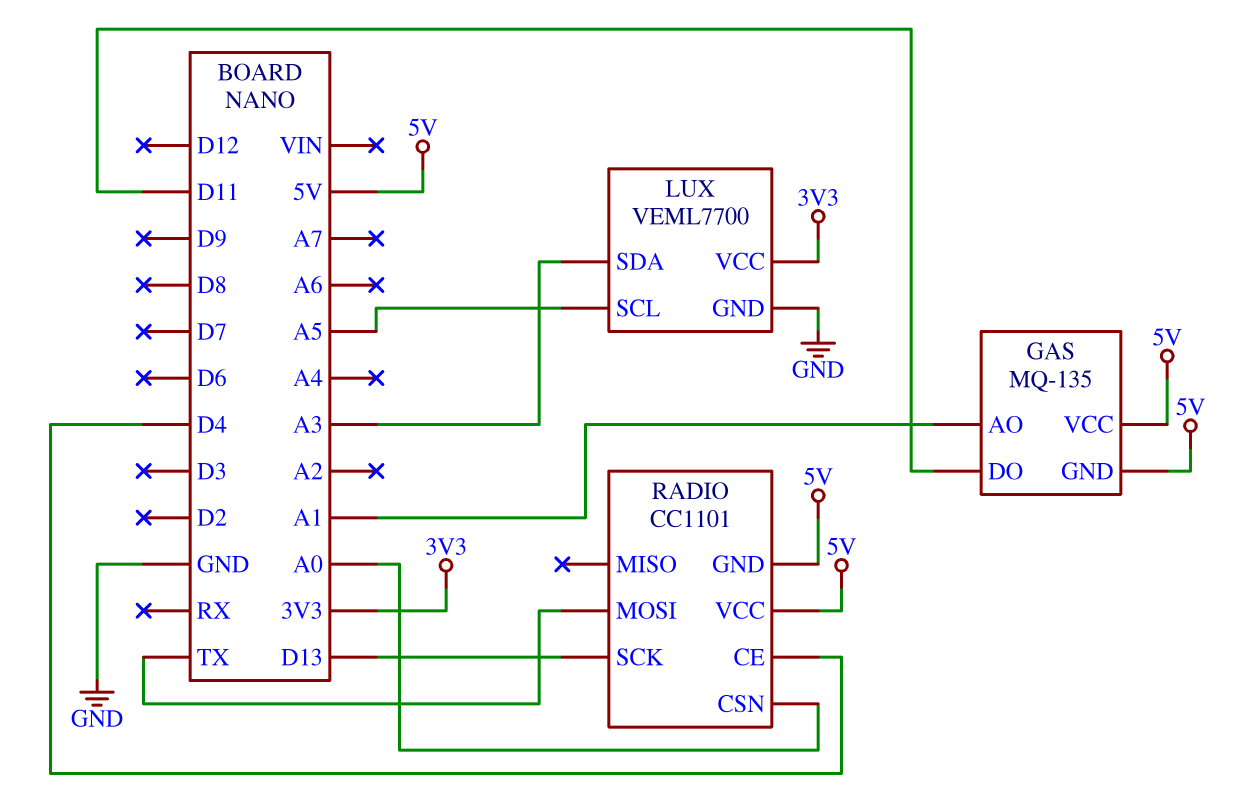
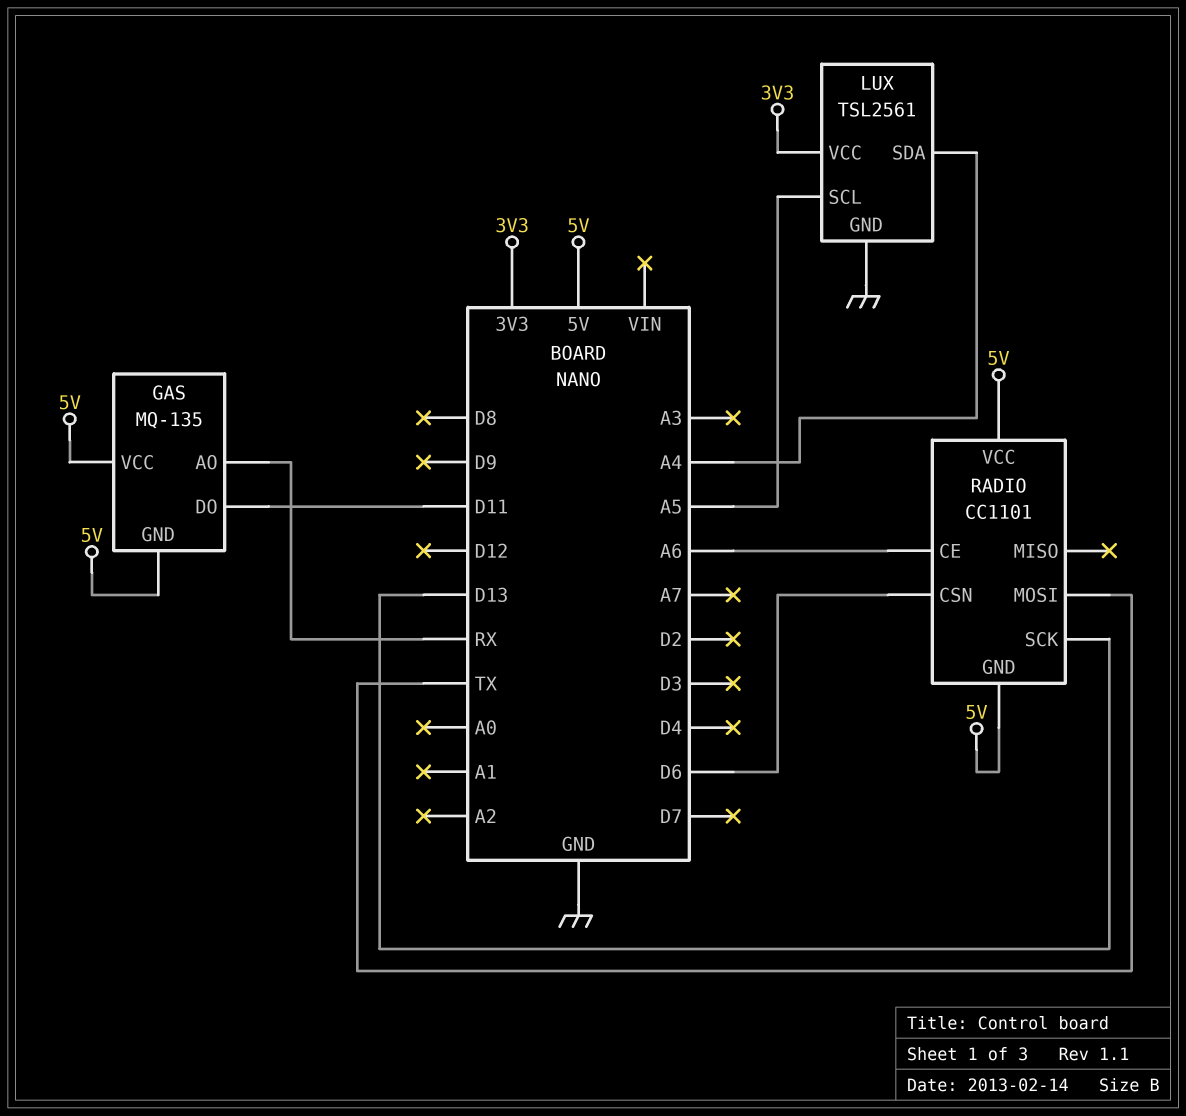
GAS pin AO: A1 -> RX
LUX: VEML7700 -> TSL2561
LUX pin SDA: A3 -> A4
RADIO pin CE: D4 -> A6
RADIO pin CSN: A0 -> D6

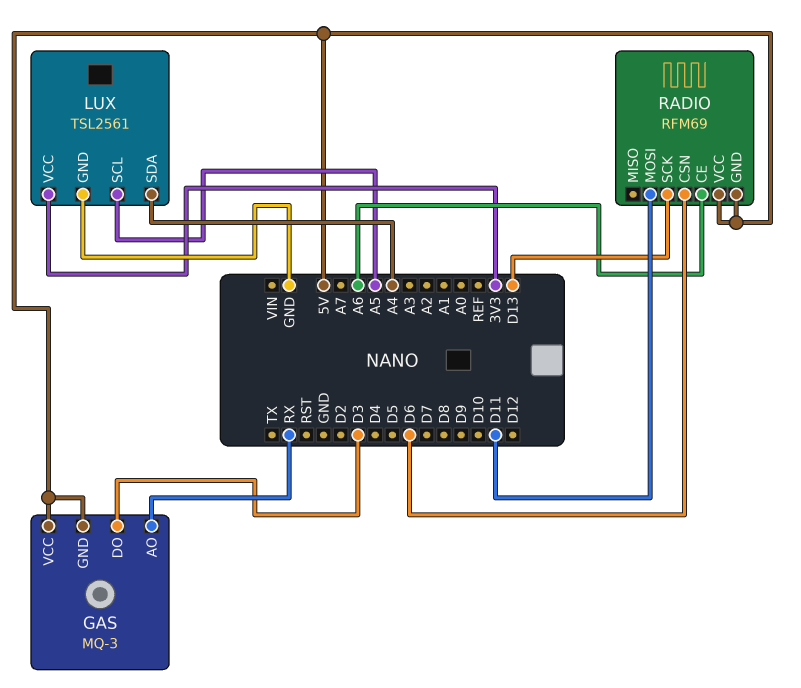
GAS: MQ-135 -> MQ-3
GAS pin DO: D11 -> D3
RADIO: CC1101 -> RFM69
RADIO pin MOSI: TX -> D11

